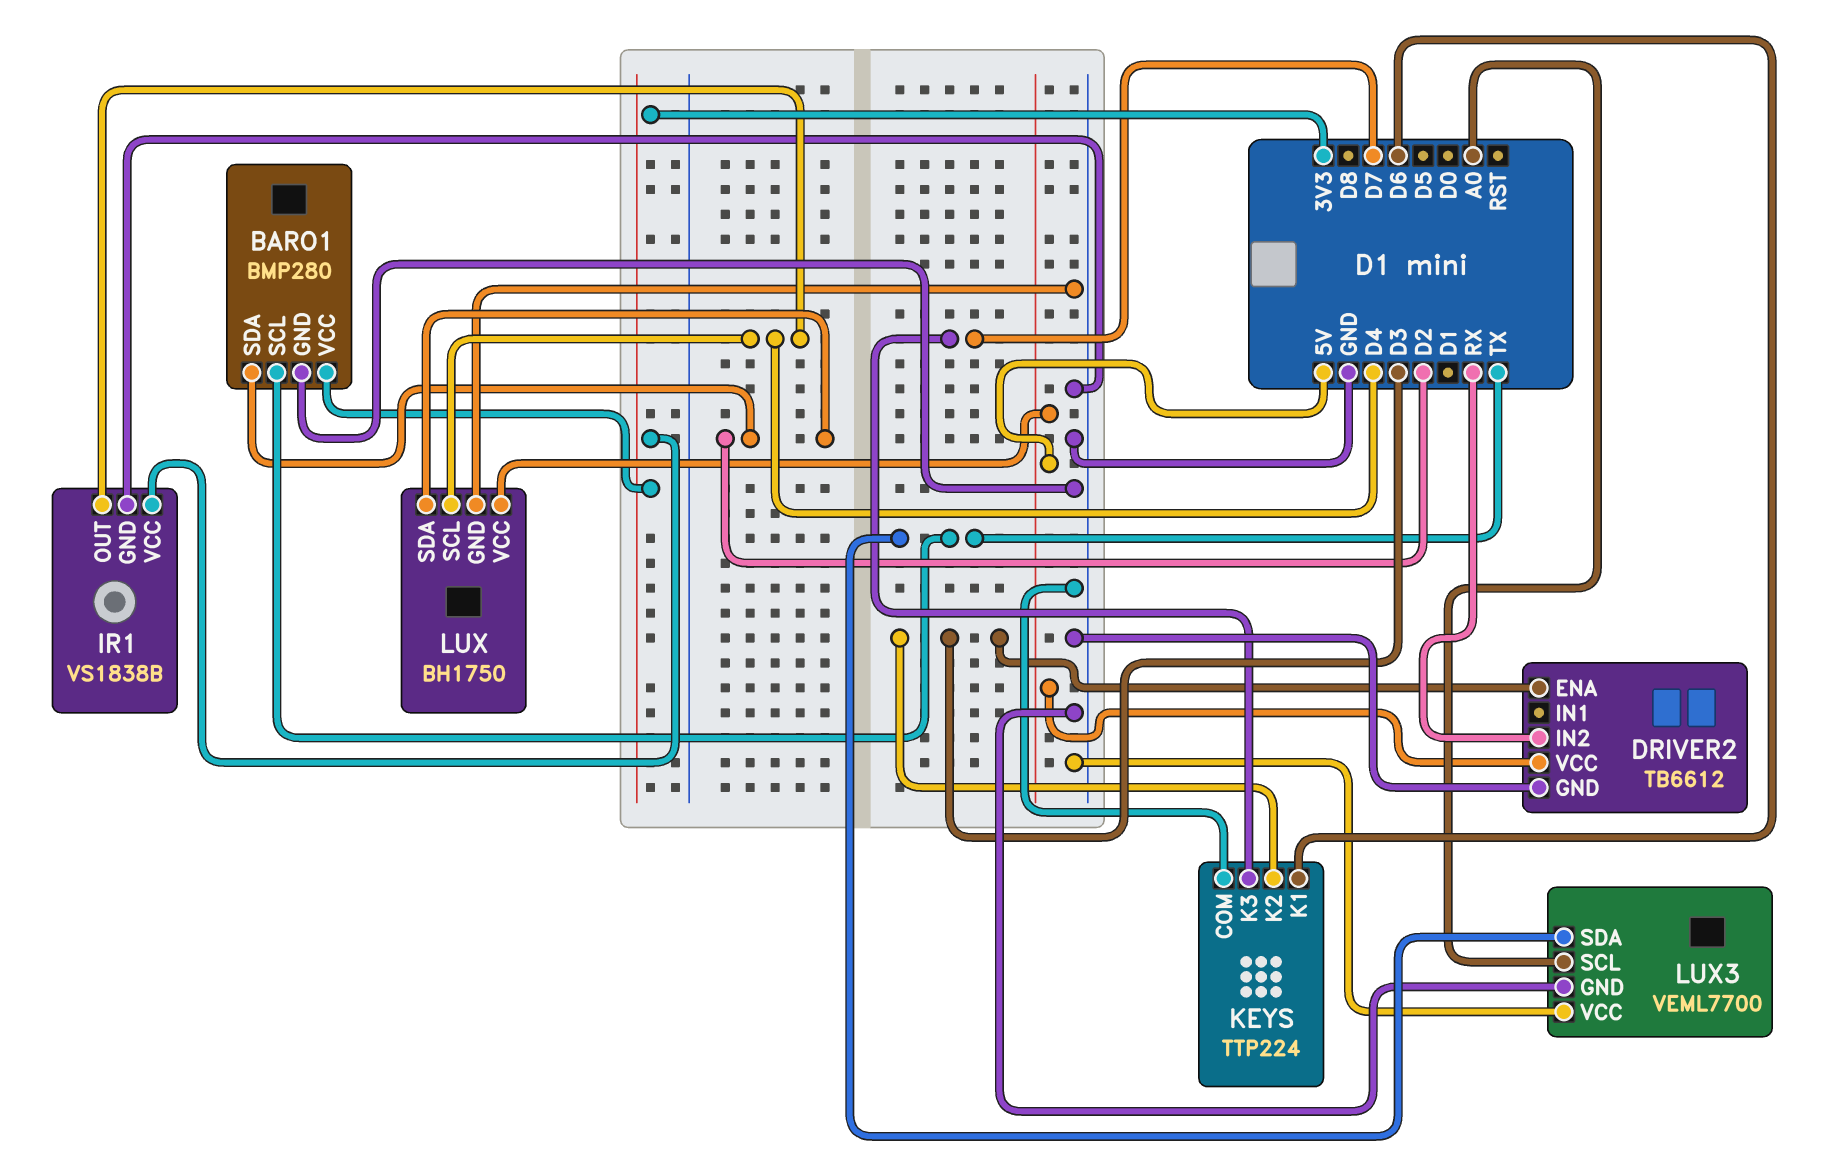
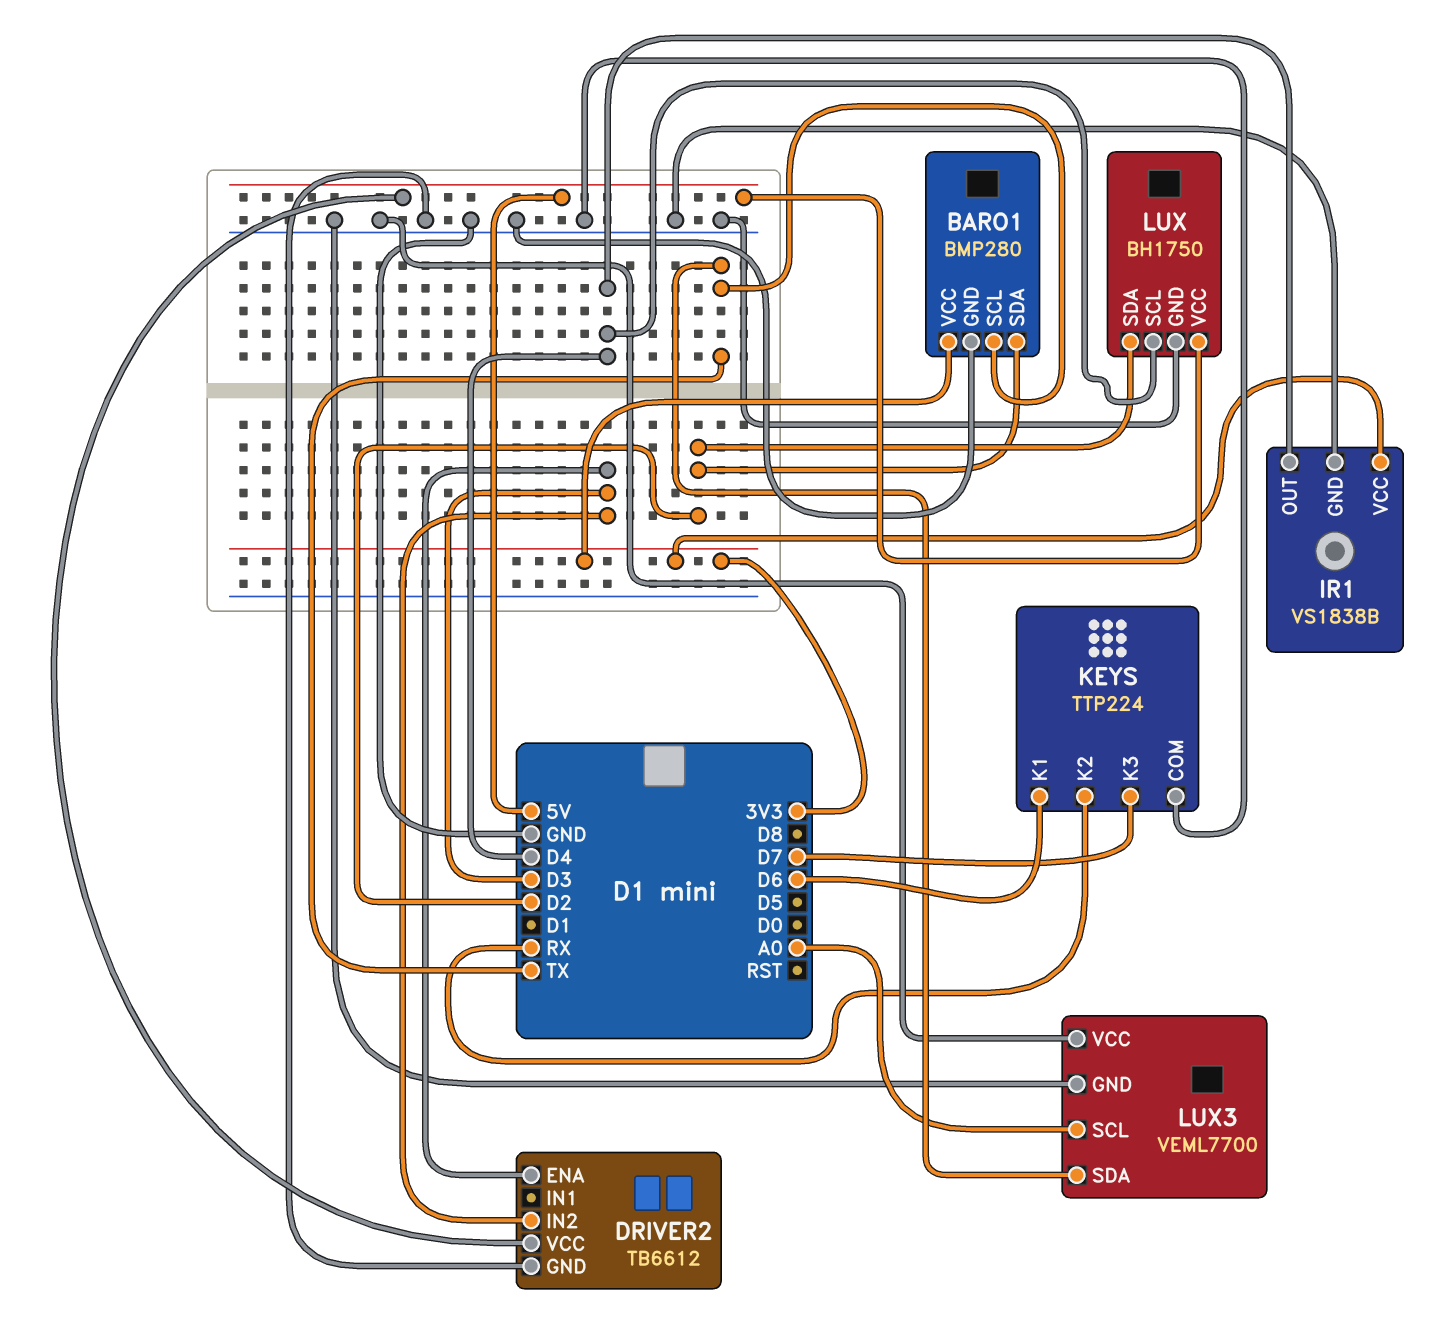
DRIVER2 pin IN2: RX -> D3
KEYS pin K2: D3 -> RX

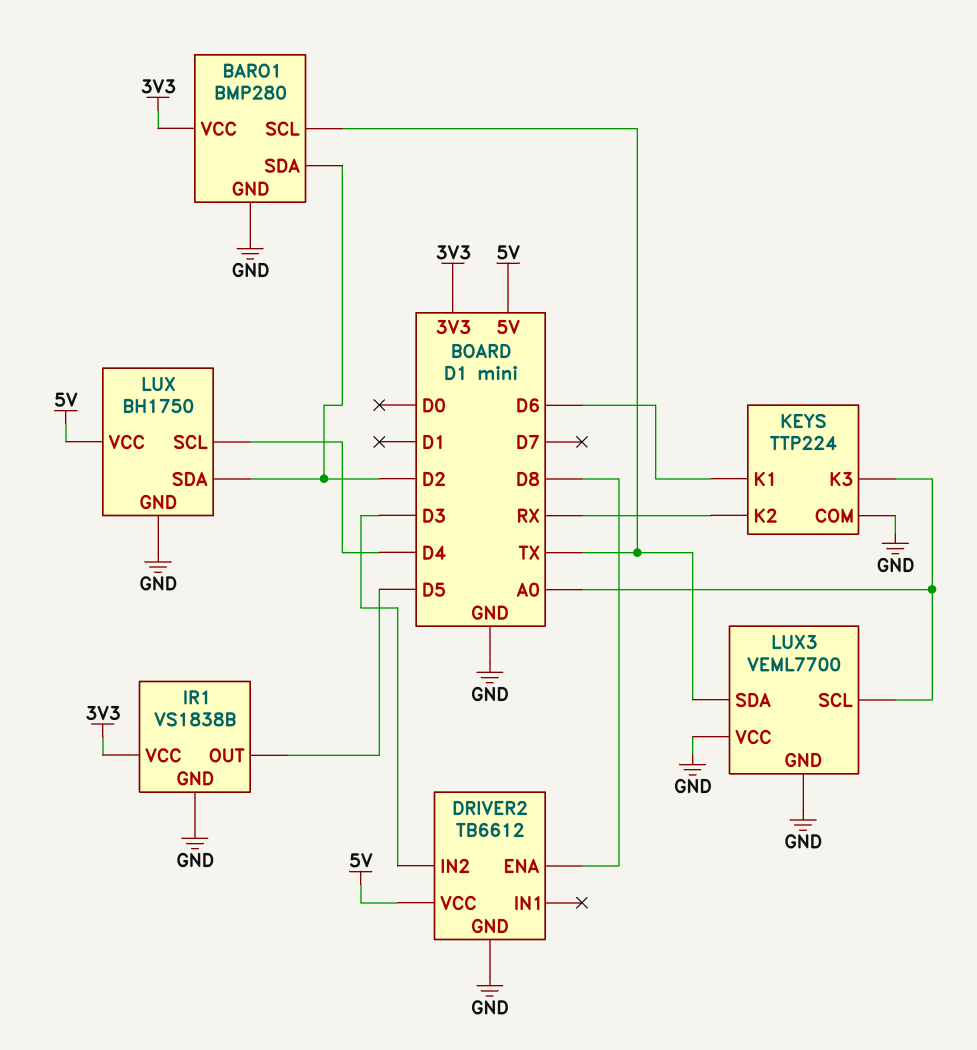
DRIVER2 pin ENA: D3 -> D8
IR1 pin OUT: D4 -> D5
KEYS pin K3: D7 -> A0

